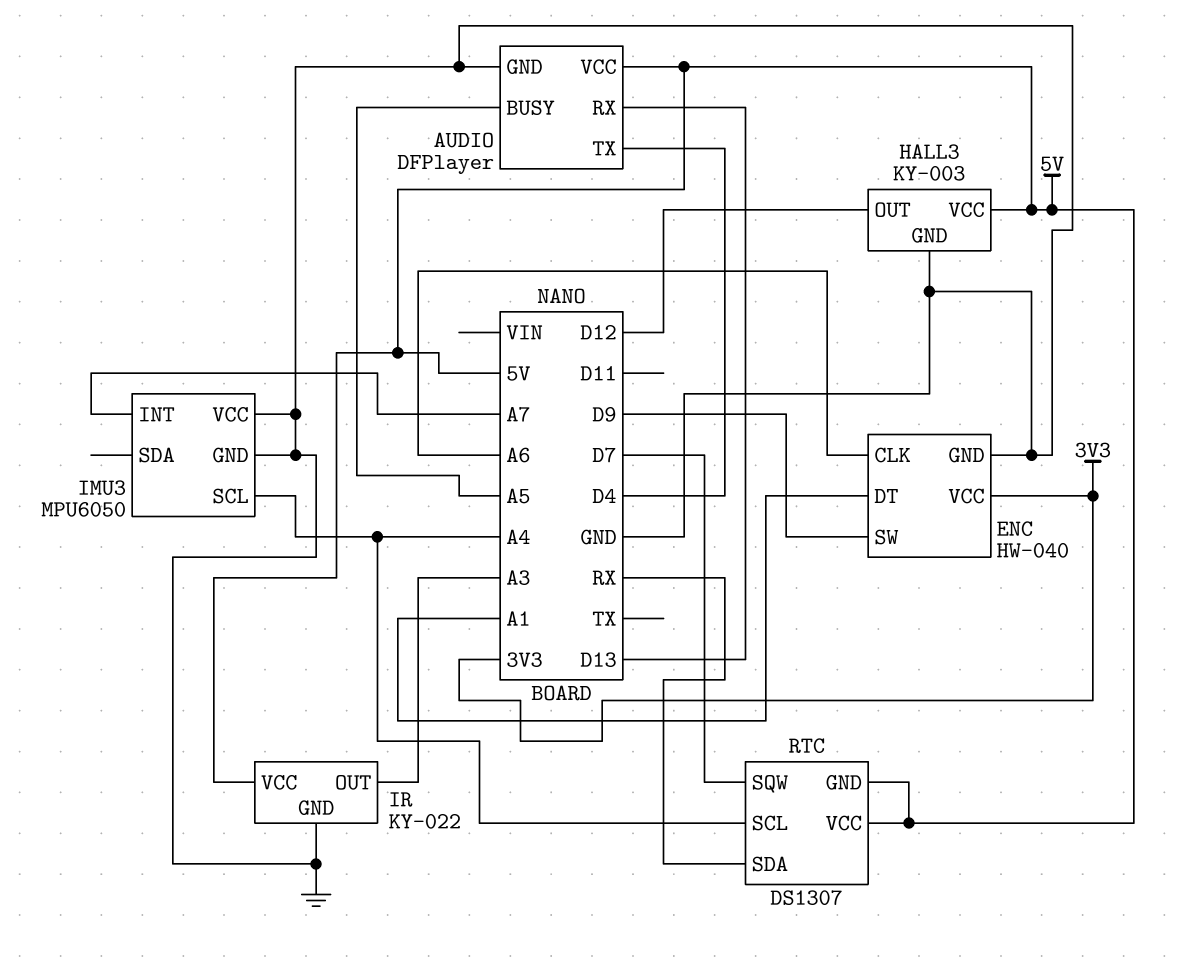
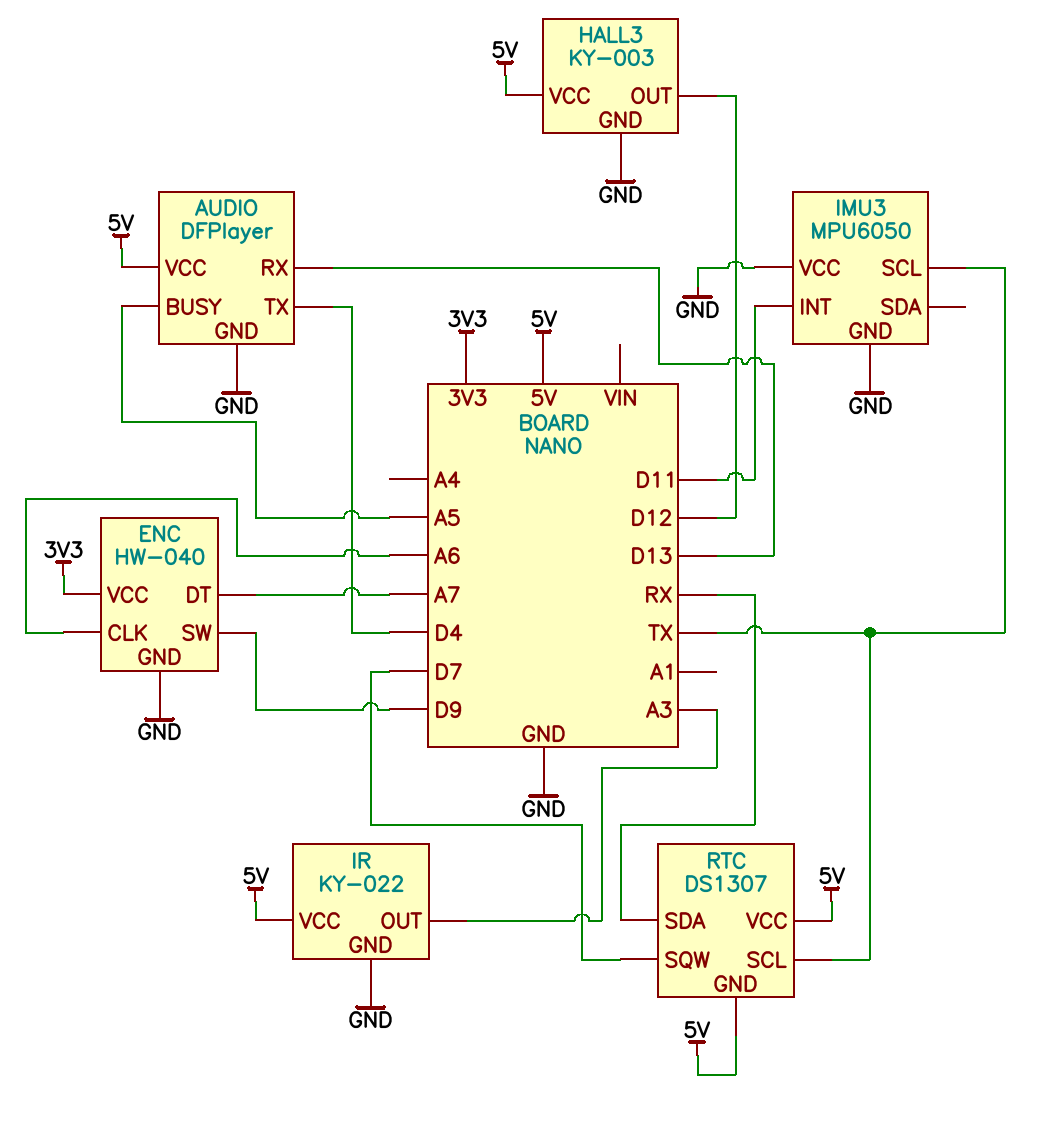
ENC pin DT: A1 -> A7
IMU3 pin INT: A7 -> D11
IMU3 pin SCL: A4 -> TX
RTC pin SCL: A4 -> TX

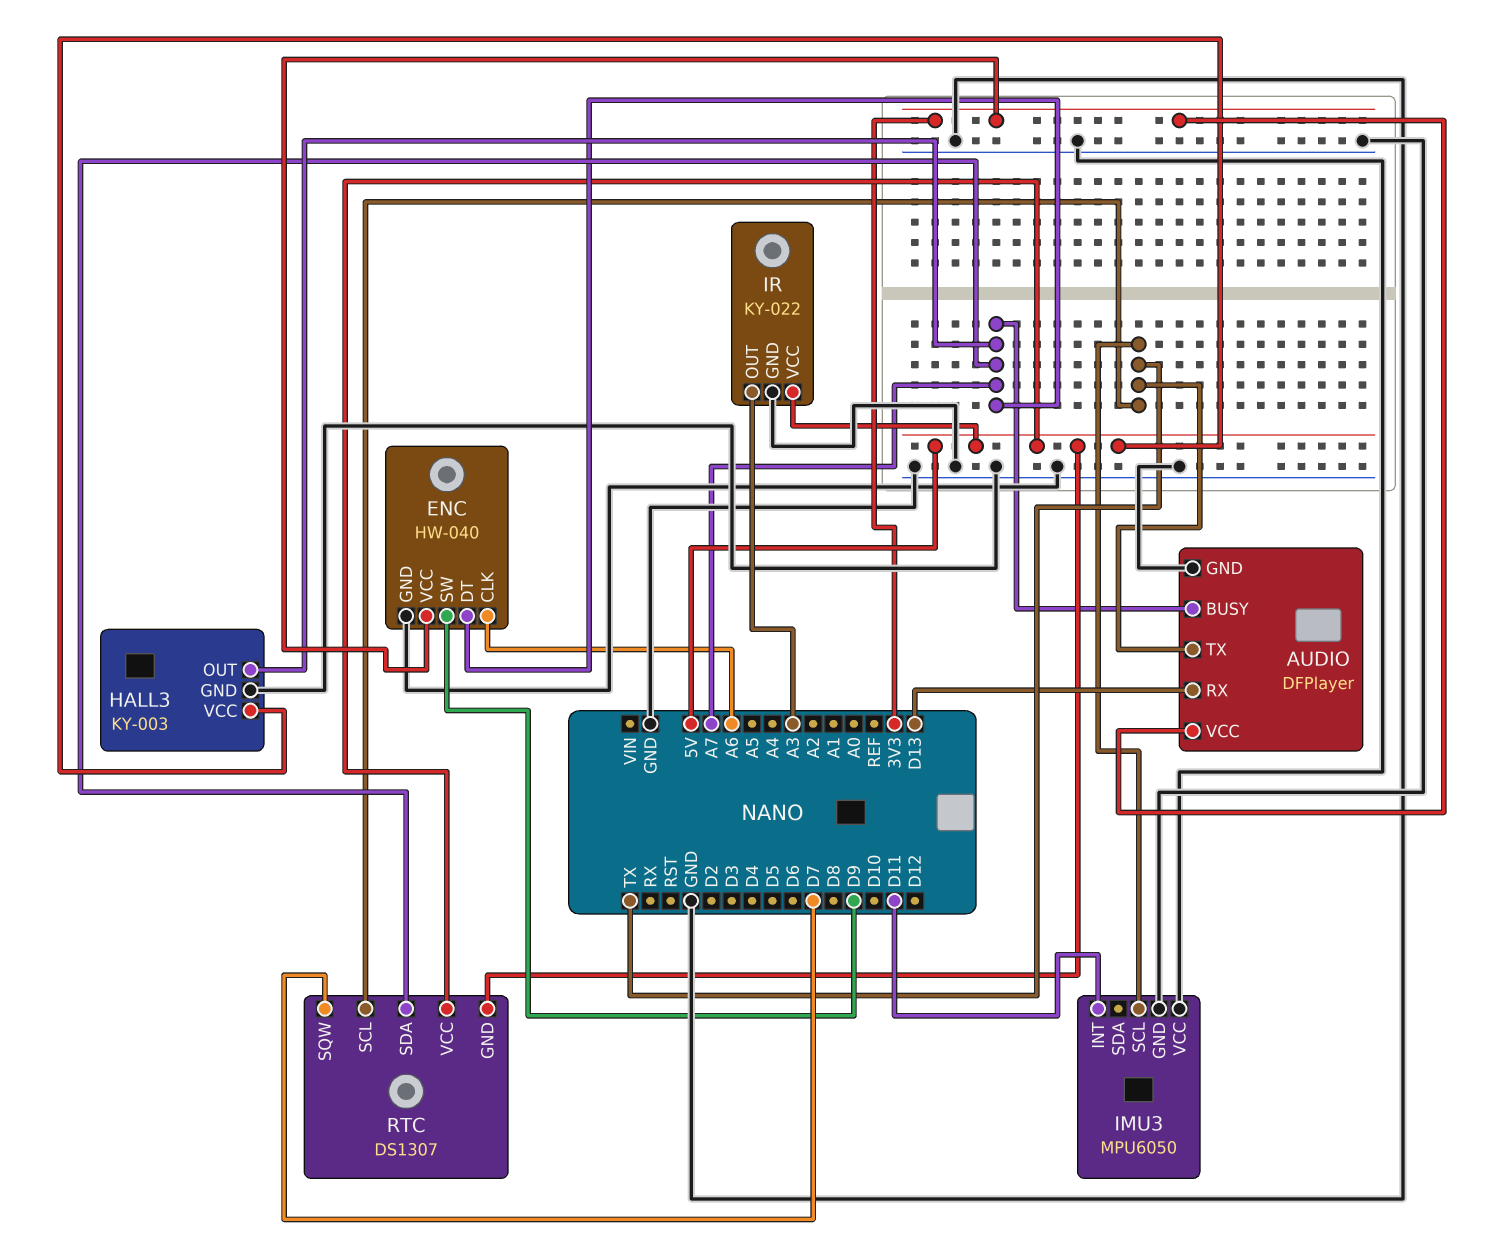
AUDIO pin BUSY: A5 -> A7
AUDIO pin TX: D4 -> TX
AUDIO pin VCC: 5V -> 3V3
HALL3 pin OUT: D12 -> A7
RTC pin SDA: RX -> A7

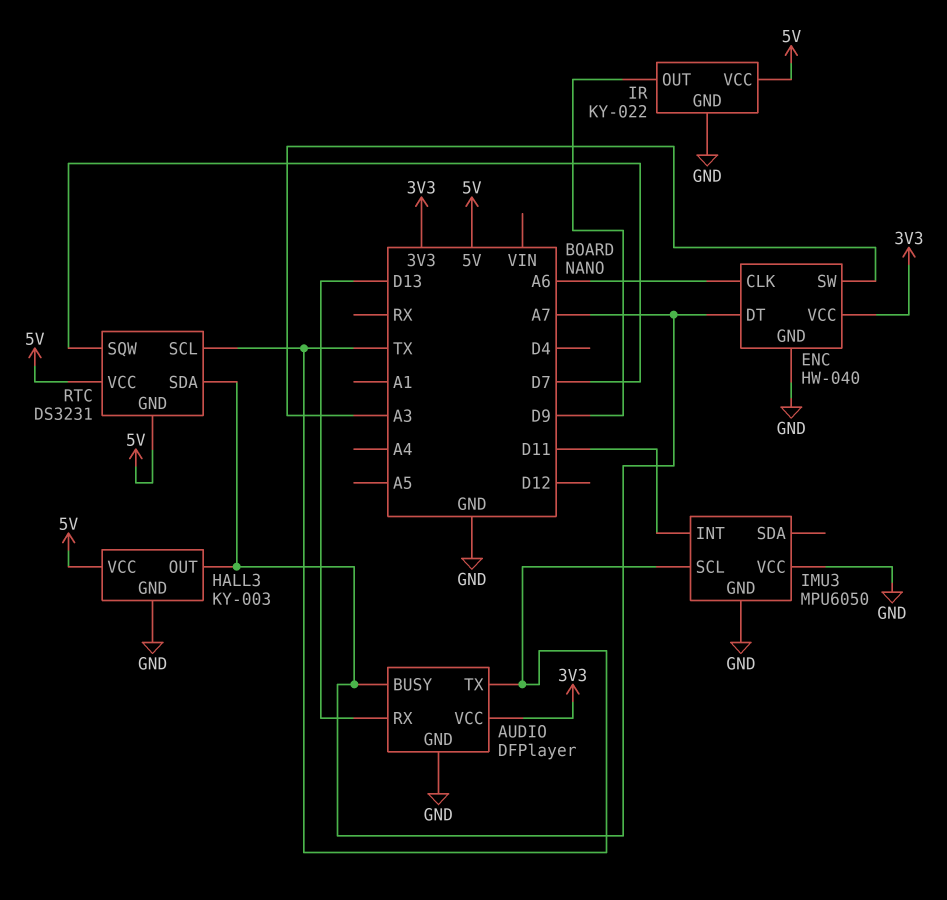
ENC pin SW: D9 -> A3
IR pin OUT: A3 -> D9
RTC: DS1307 -> DS3231

